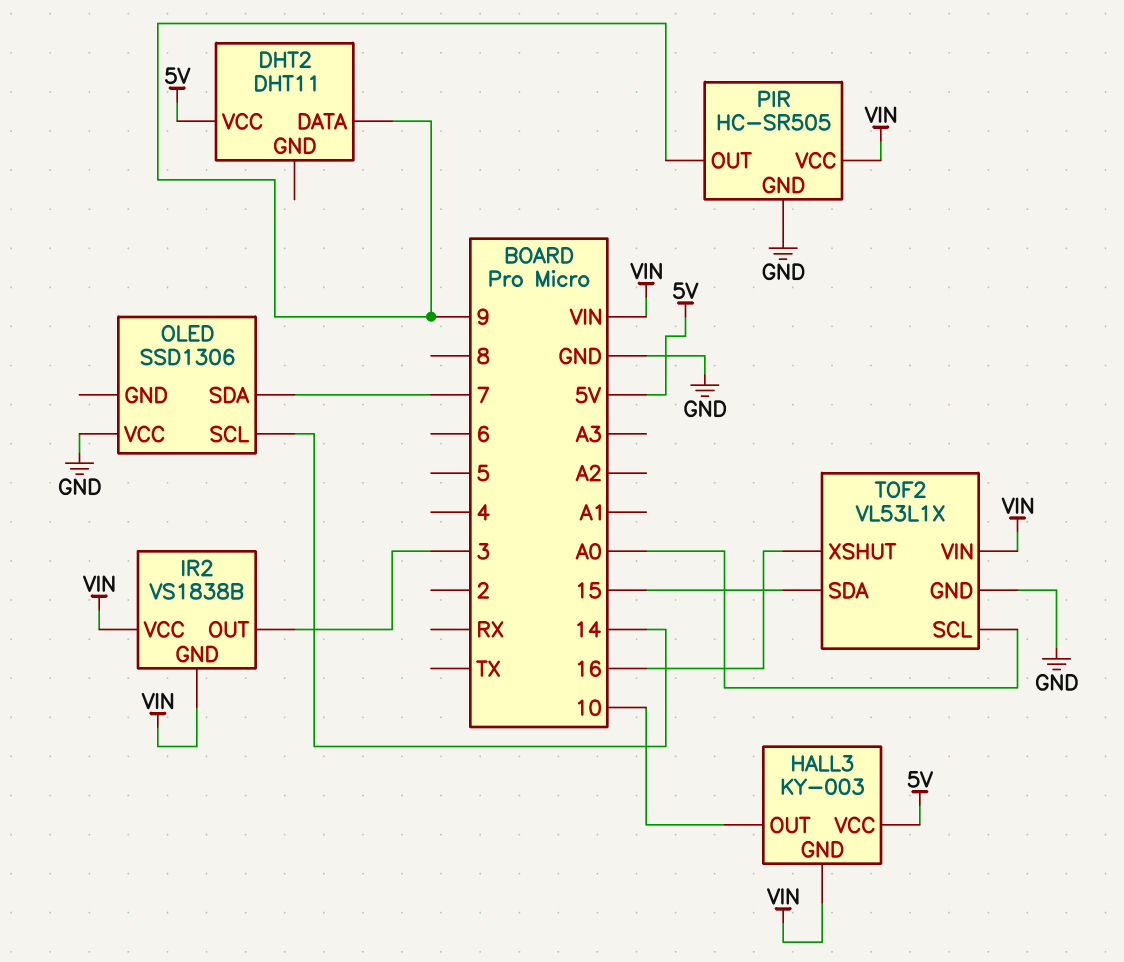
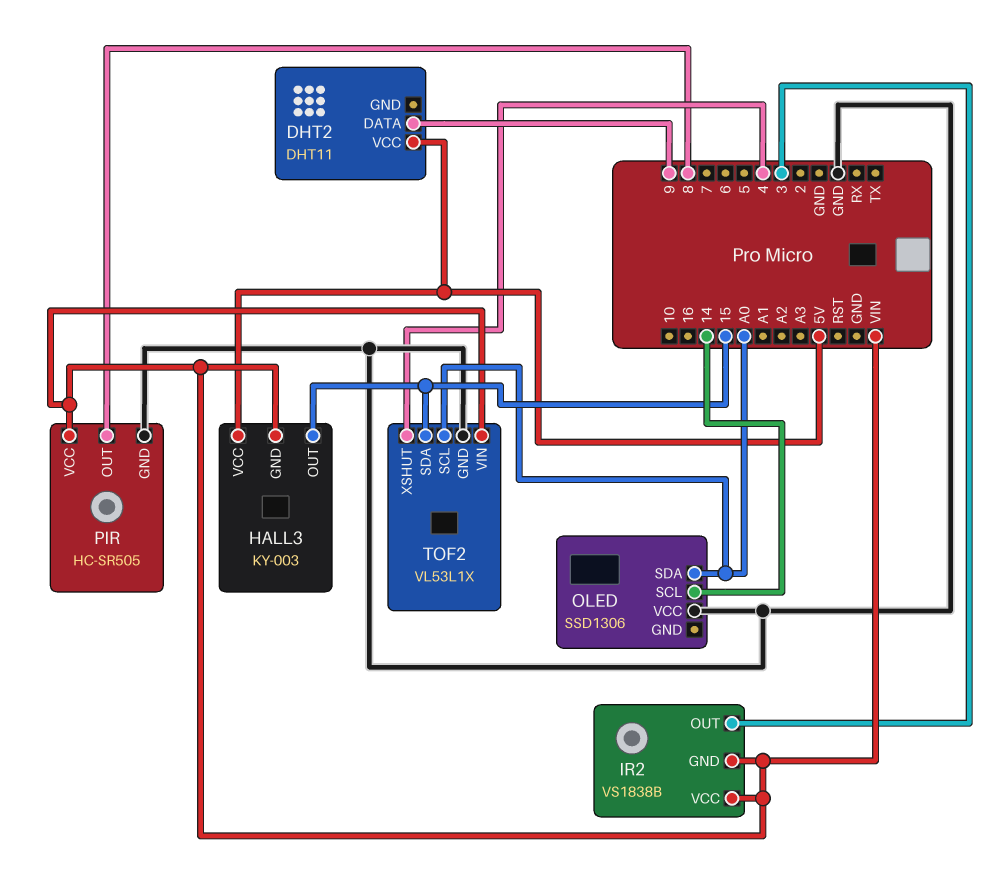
HALL3 pin OUT: 10 -> 15
OLED pin SDA: 7 -> A0
PIR pin OUT: 9 -> 8
TOF2 pin XSHUT: 16 -> 4

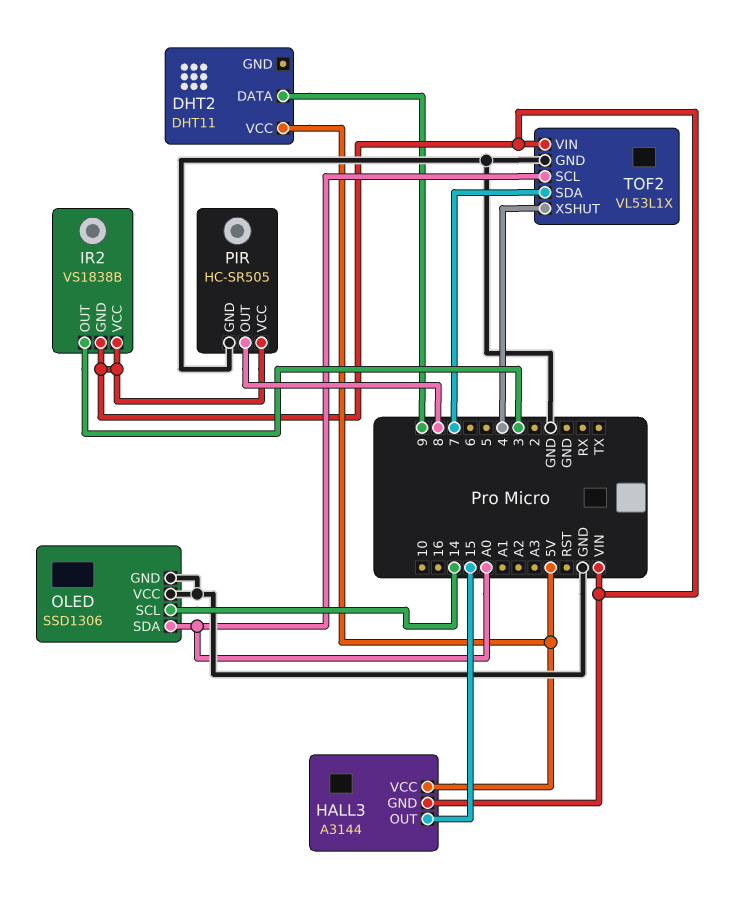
HALL3: KY-003 -> A3144
OLED pin GND: none -> GND
TOF2 pin SDA: 15 -> 7

